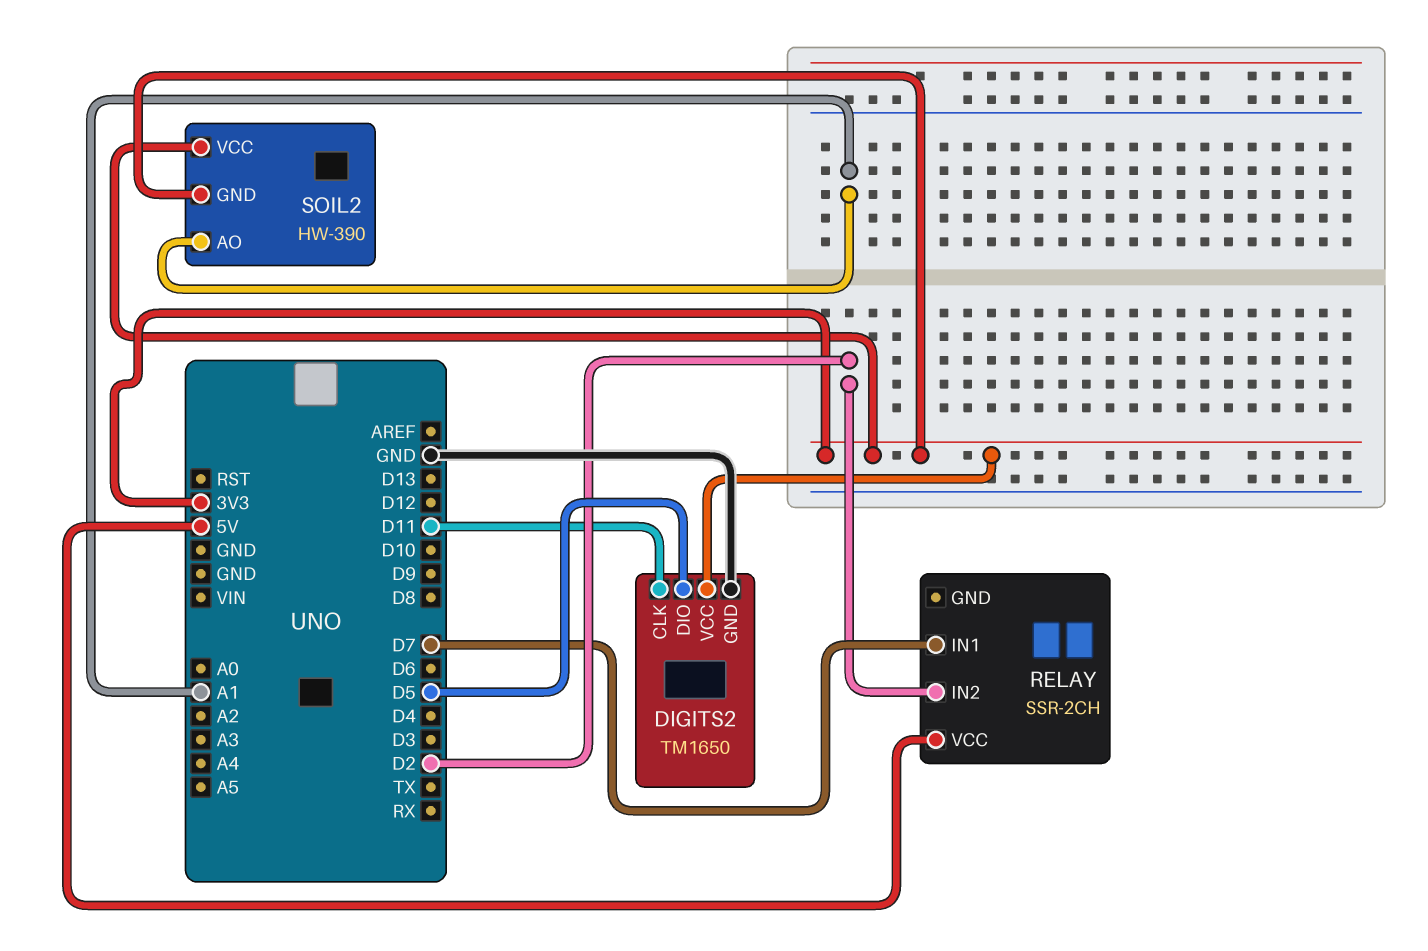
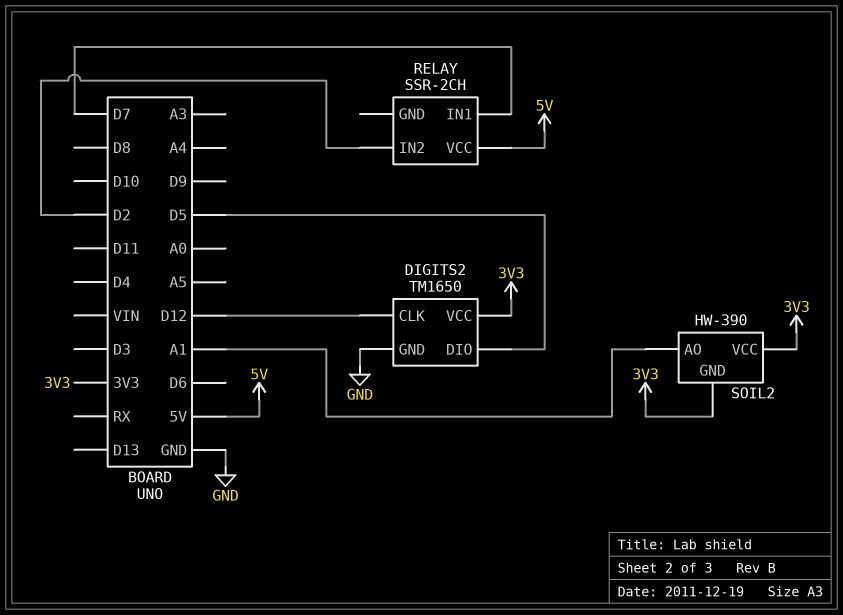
DIGITS2 pin CLK: D11 -> D12

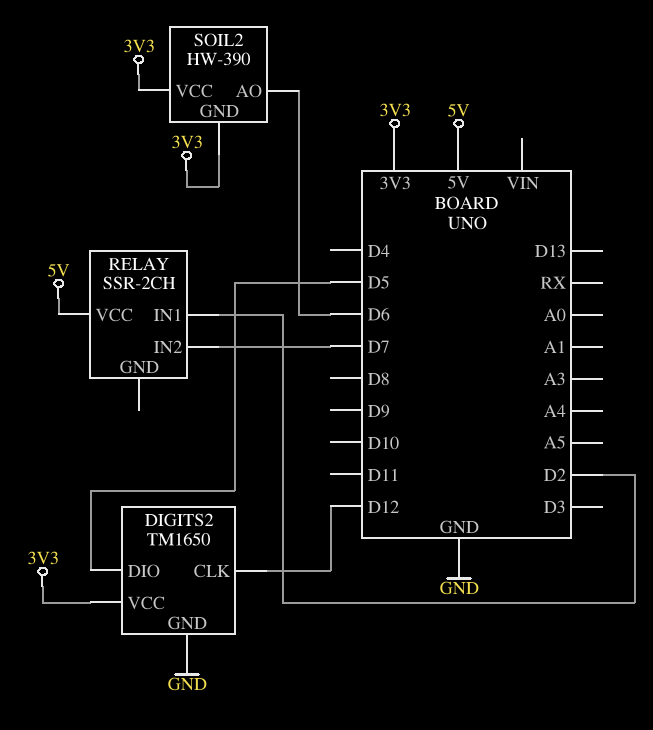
RELAY pin IN1: D7 -> D2
RELAY pin IN2: D2 -> D7
SOIL2 pin AO: A1 -> D6

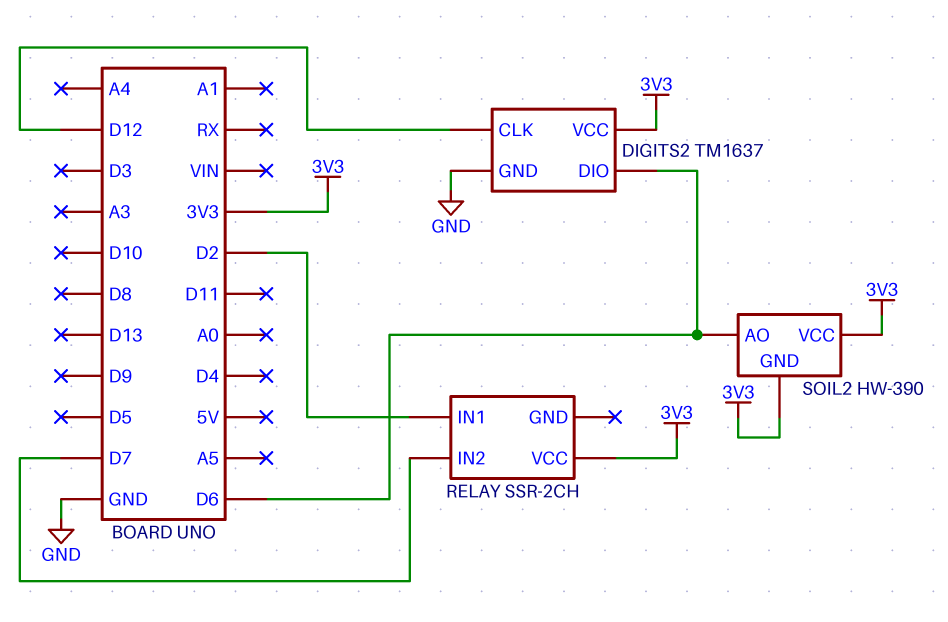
DIGITS2: TM1650 -> TM1637
DIGITS2 pin DIO: D5 -> D6
RELAY pin VCC: 5V -> 3V3

